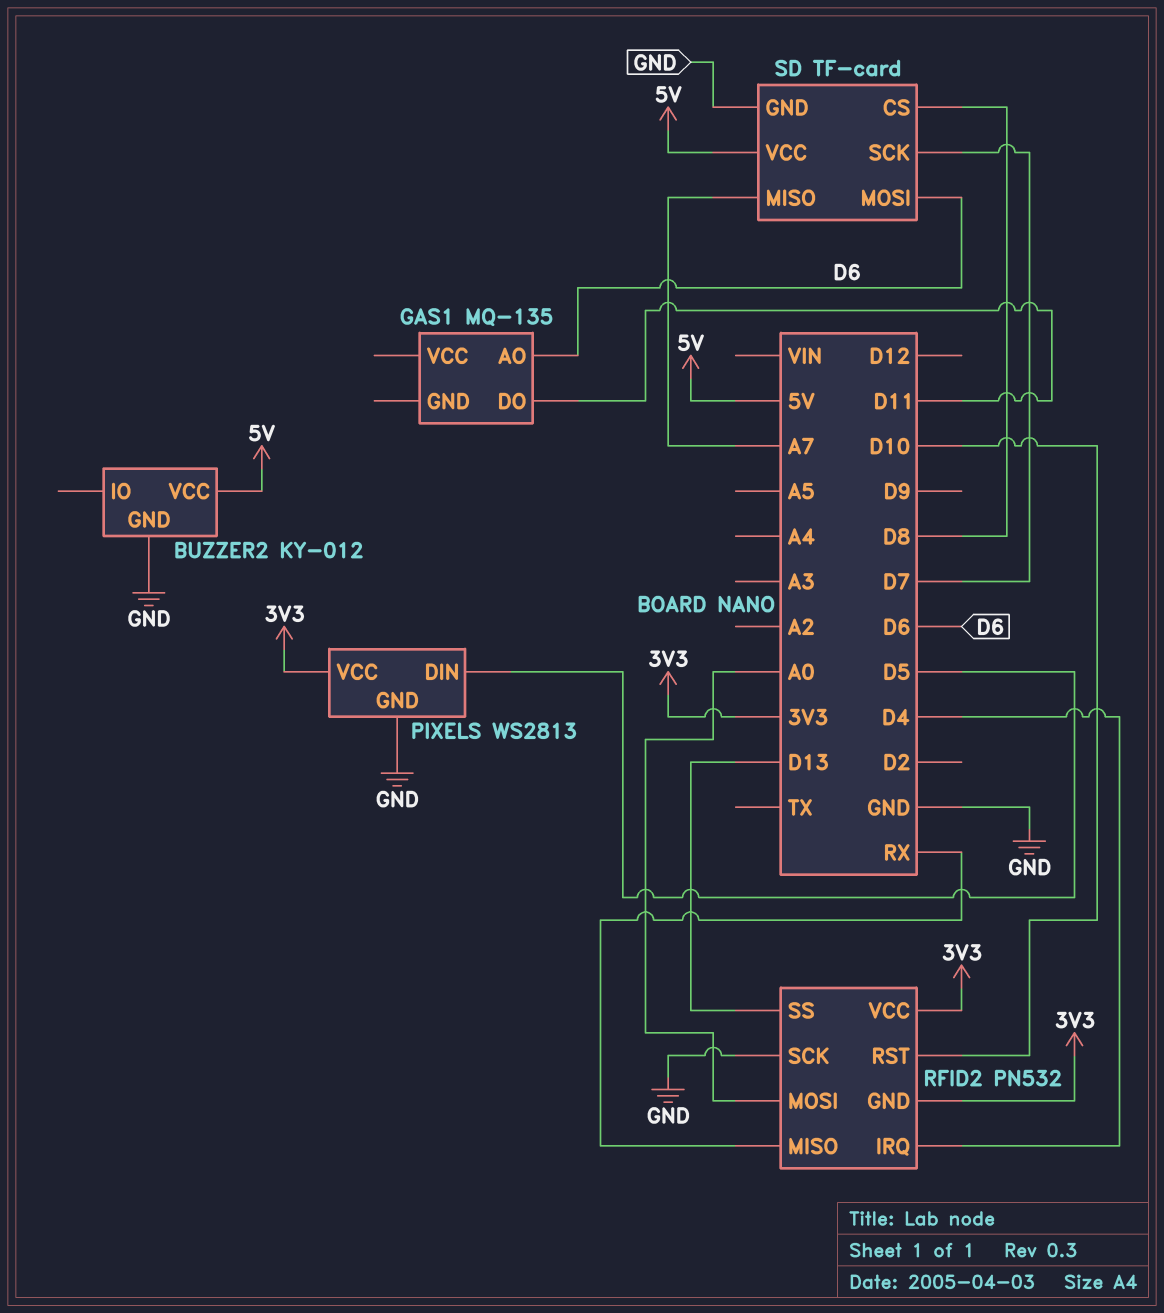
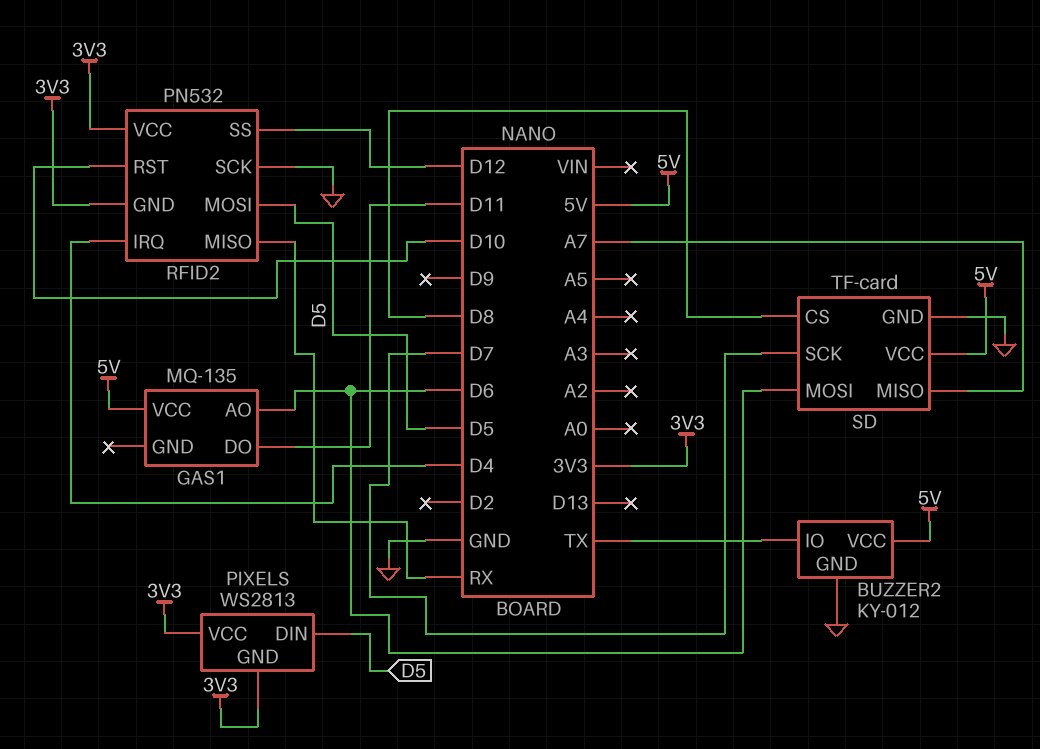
BUZZER2 pin IO: none -> TX
GAS1 pin VCC: none -> 5V
PIXELS pin GND: GND -> 3V3
RFID2 pin MOSI: A0 -> D5
RFID2 pin SS: D13 -> D12

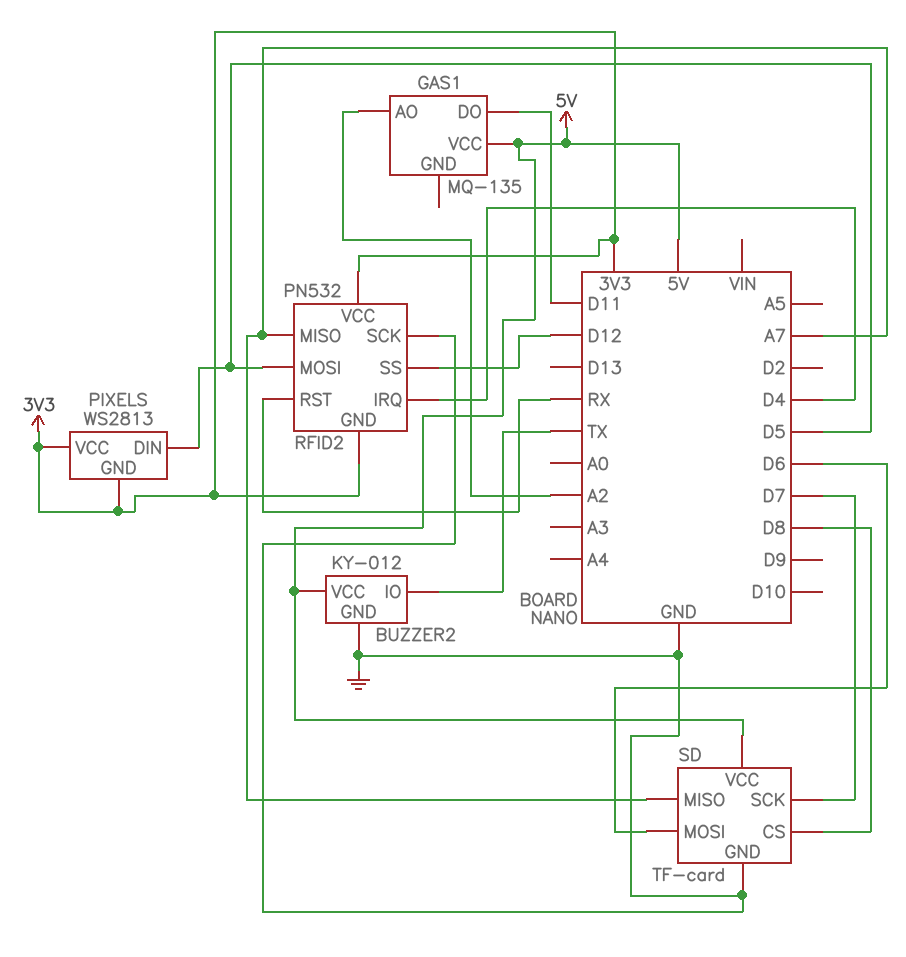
GAS1 pin AO: D6 -> A2
RFID2 pin MISO: RX -> A7
RFID2 pin RST: D10 -> RX

